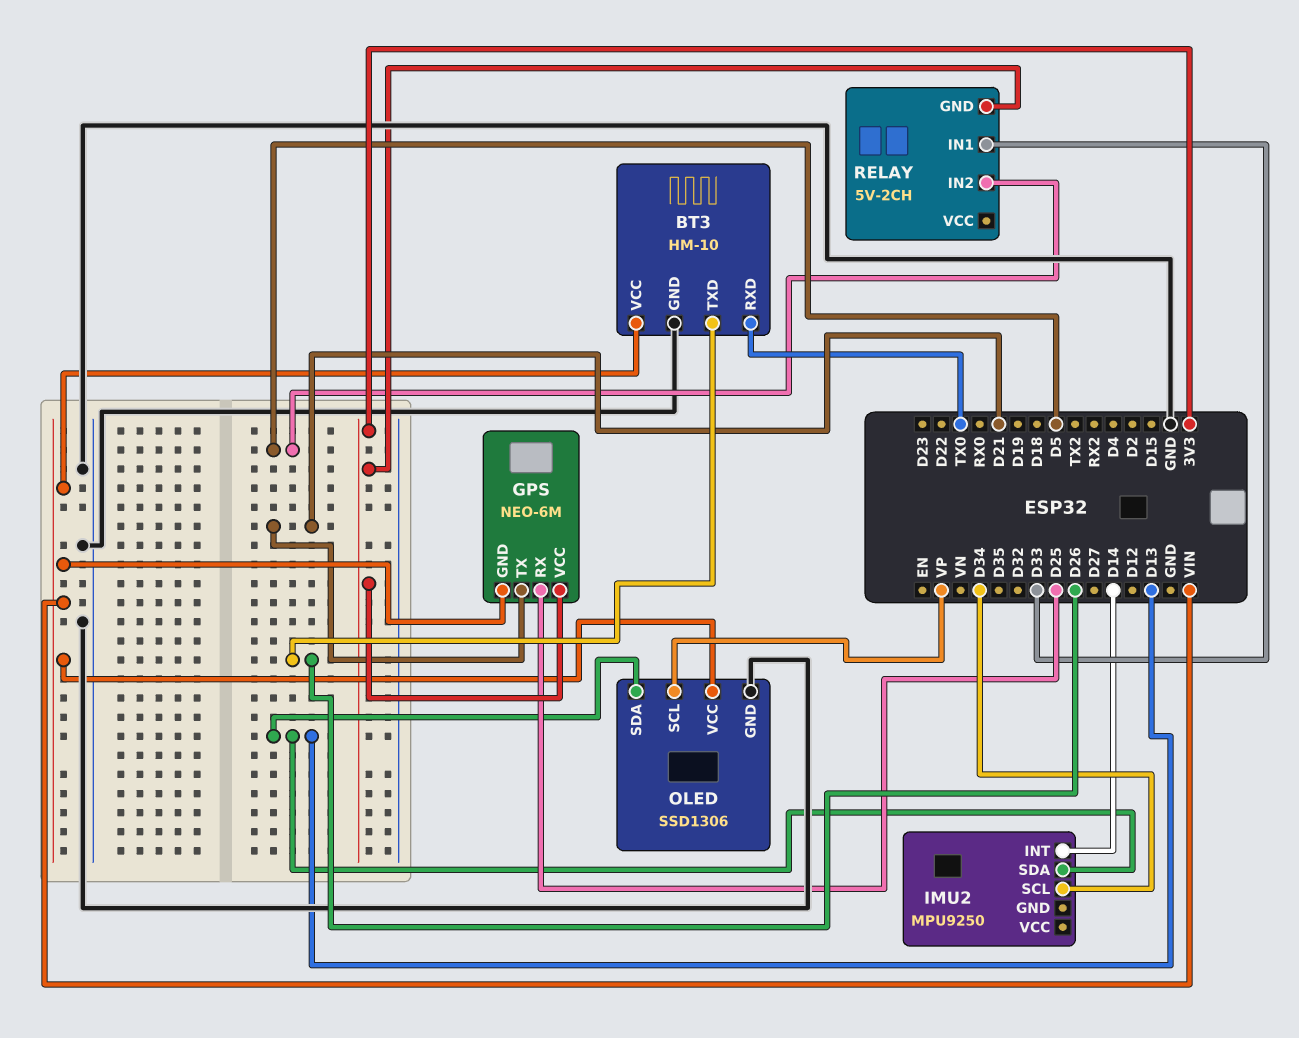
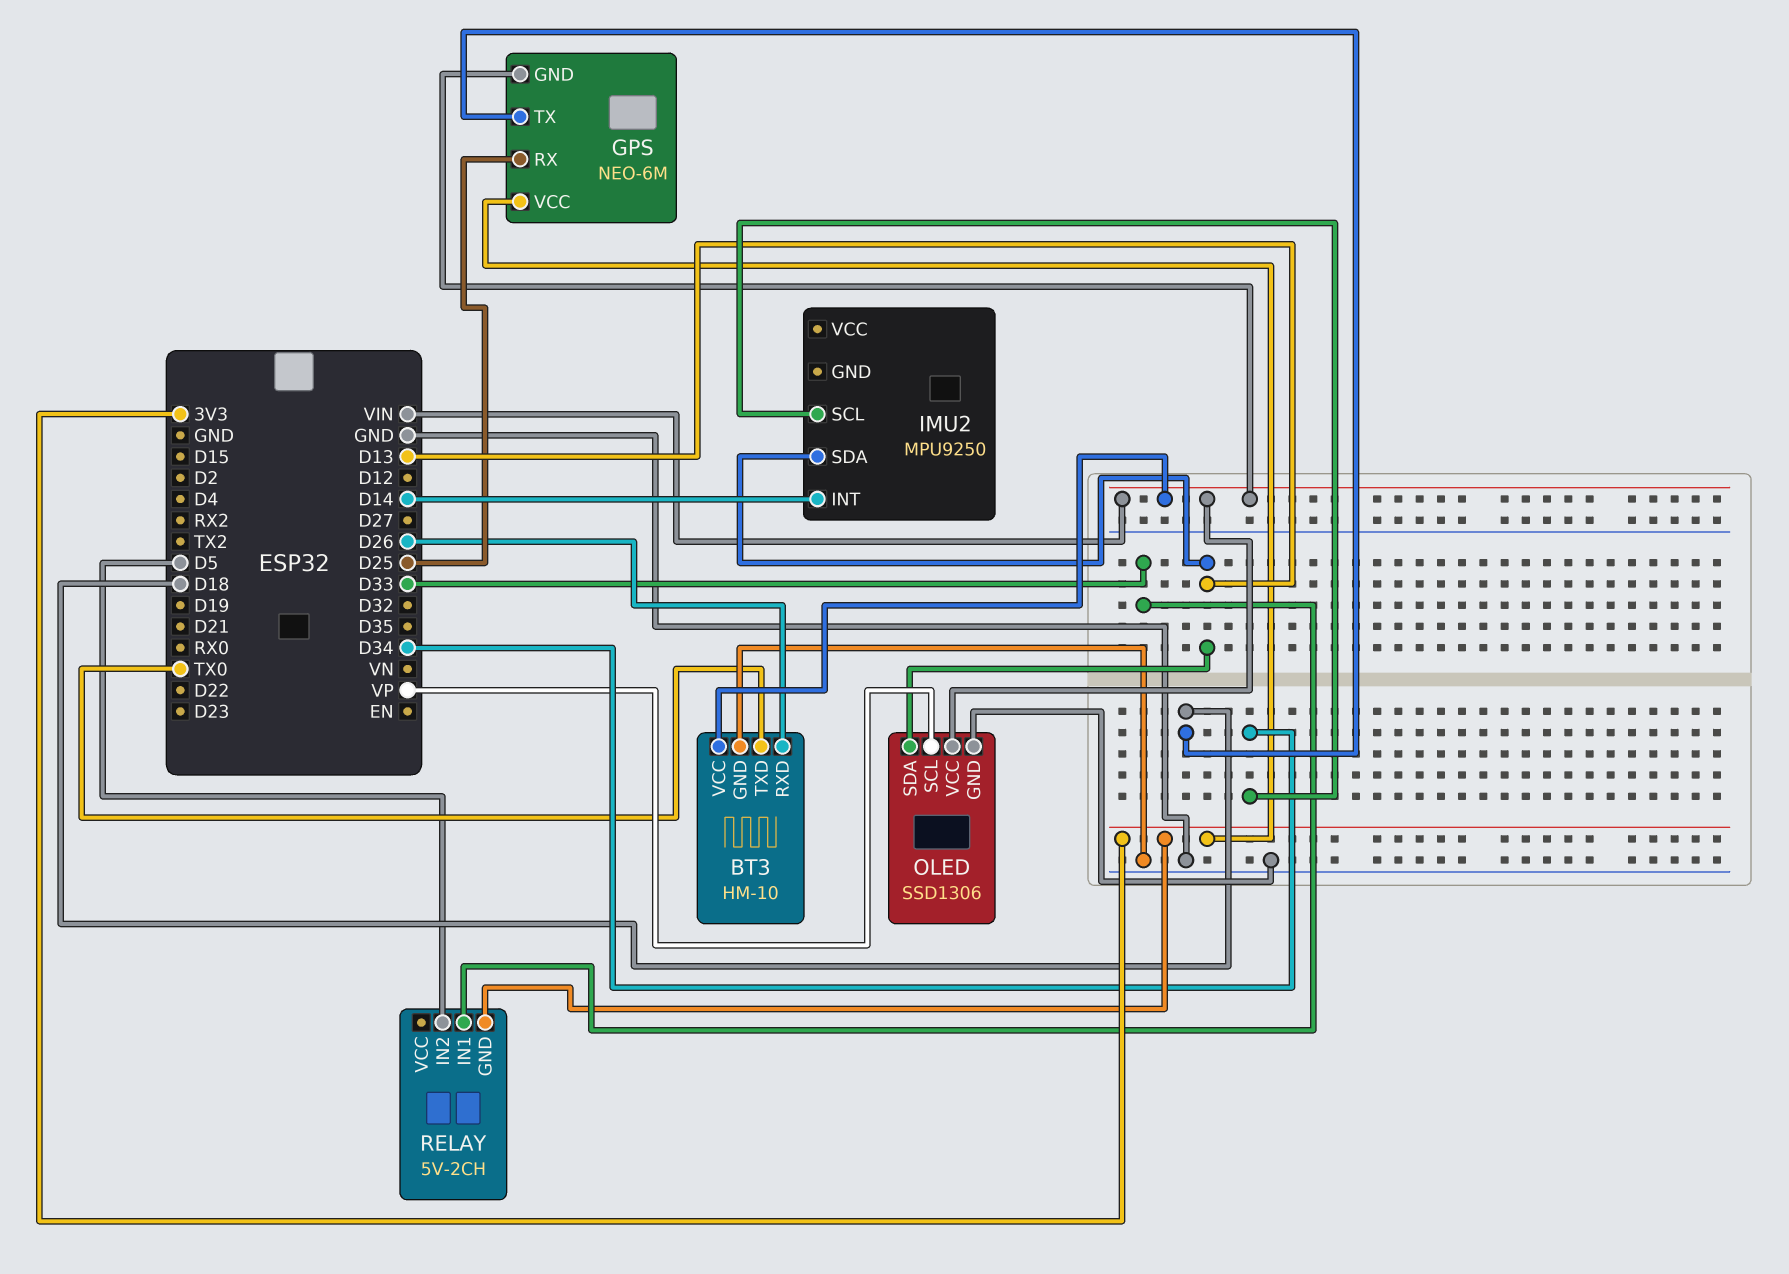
BT3 pin RXD: TX0 -> D26
BT3 pin TXD: D26 -> TX0
GPS pin TX: D21 -> D18

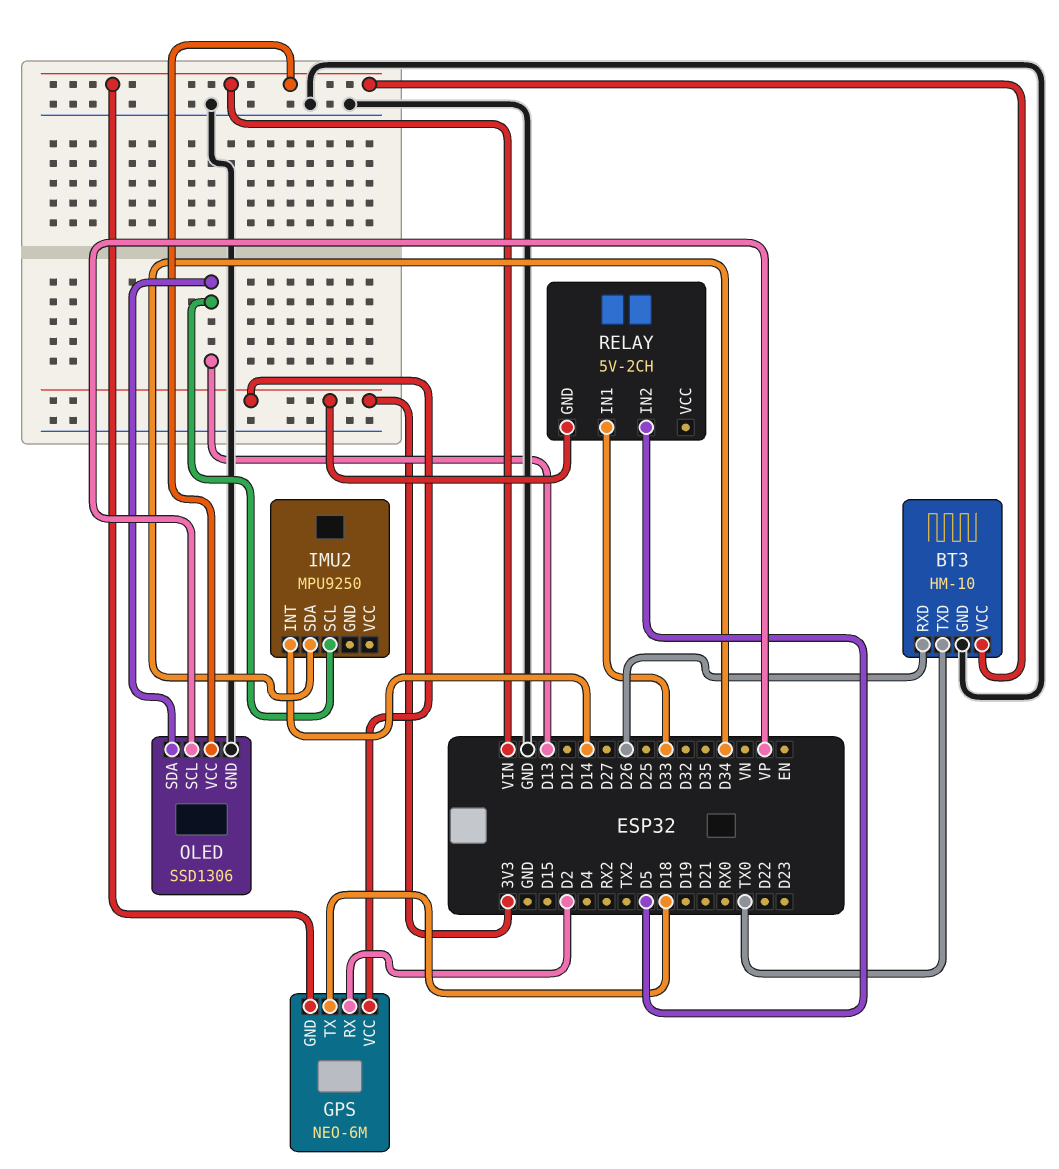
GPS pin RX: D25 -> D2
IMU2 pin SCL: D34 -> D13
IMU2 pin SDA: D13 -> D34

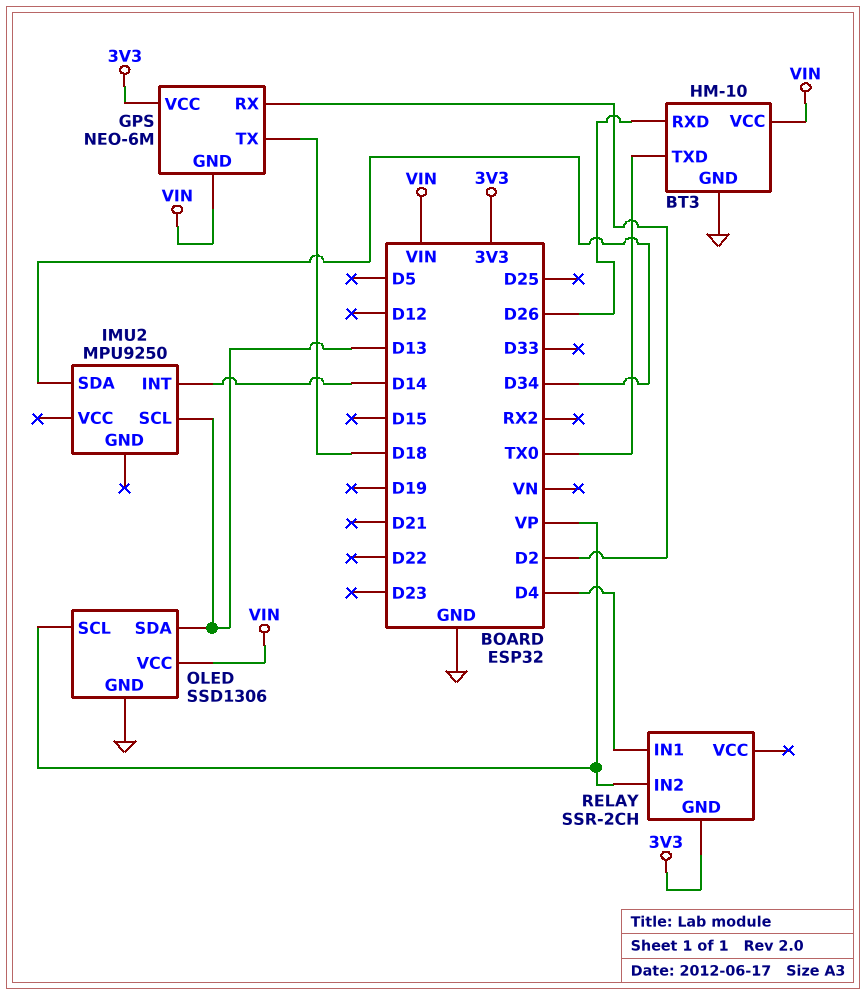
RELAY: 5V-2CH -> SSR-2CH
RELAY pin IN1: D33 -> D4
RELAY pin IN2: D5 -> VP

